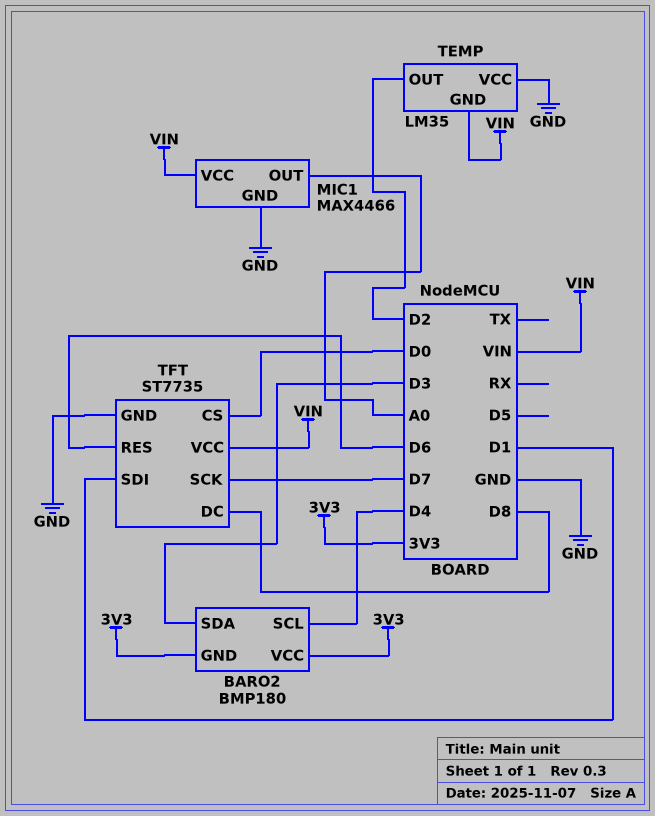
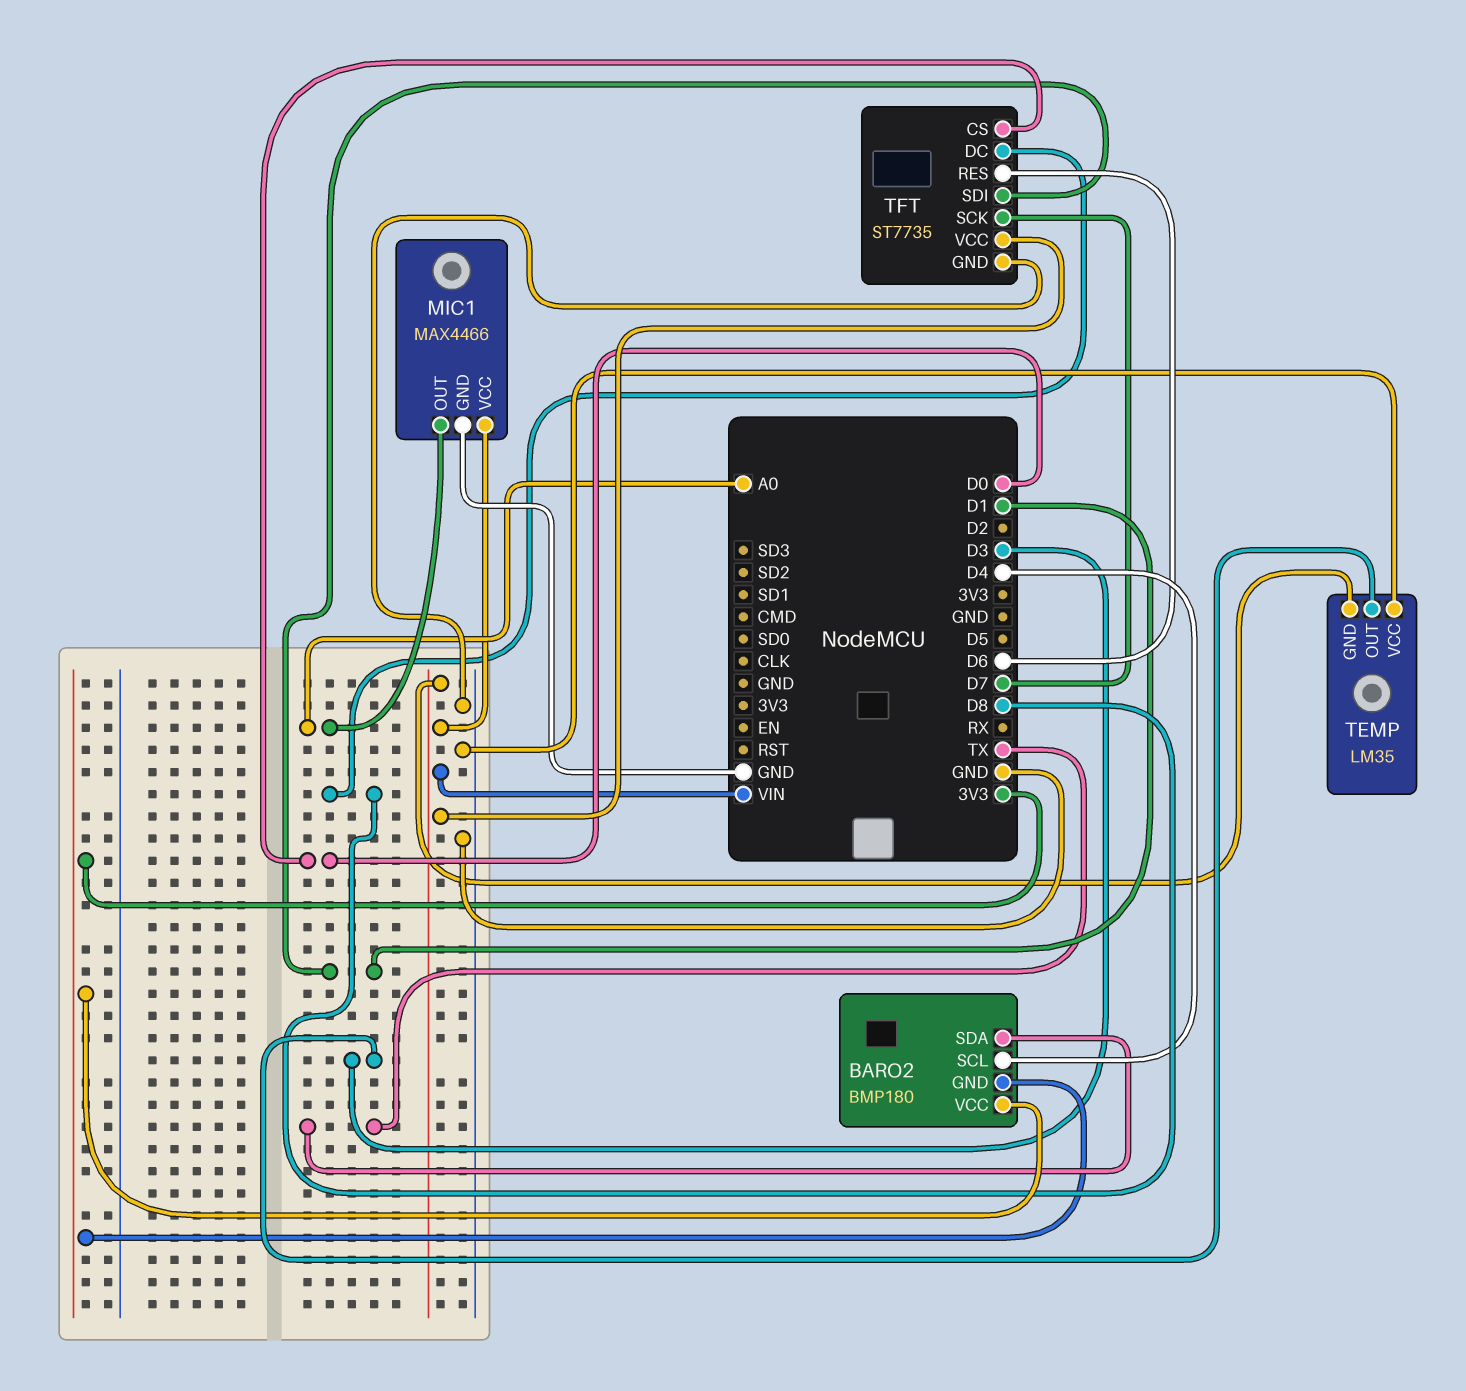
BARO2 pin SDA: D3 -> TX
TEMP pin OUT: D2 -> D3

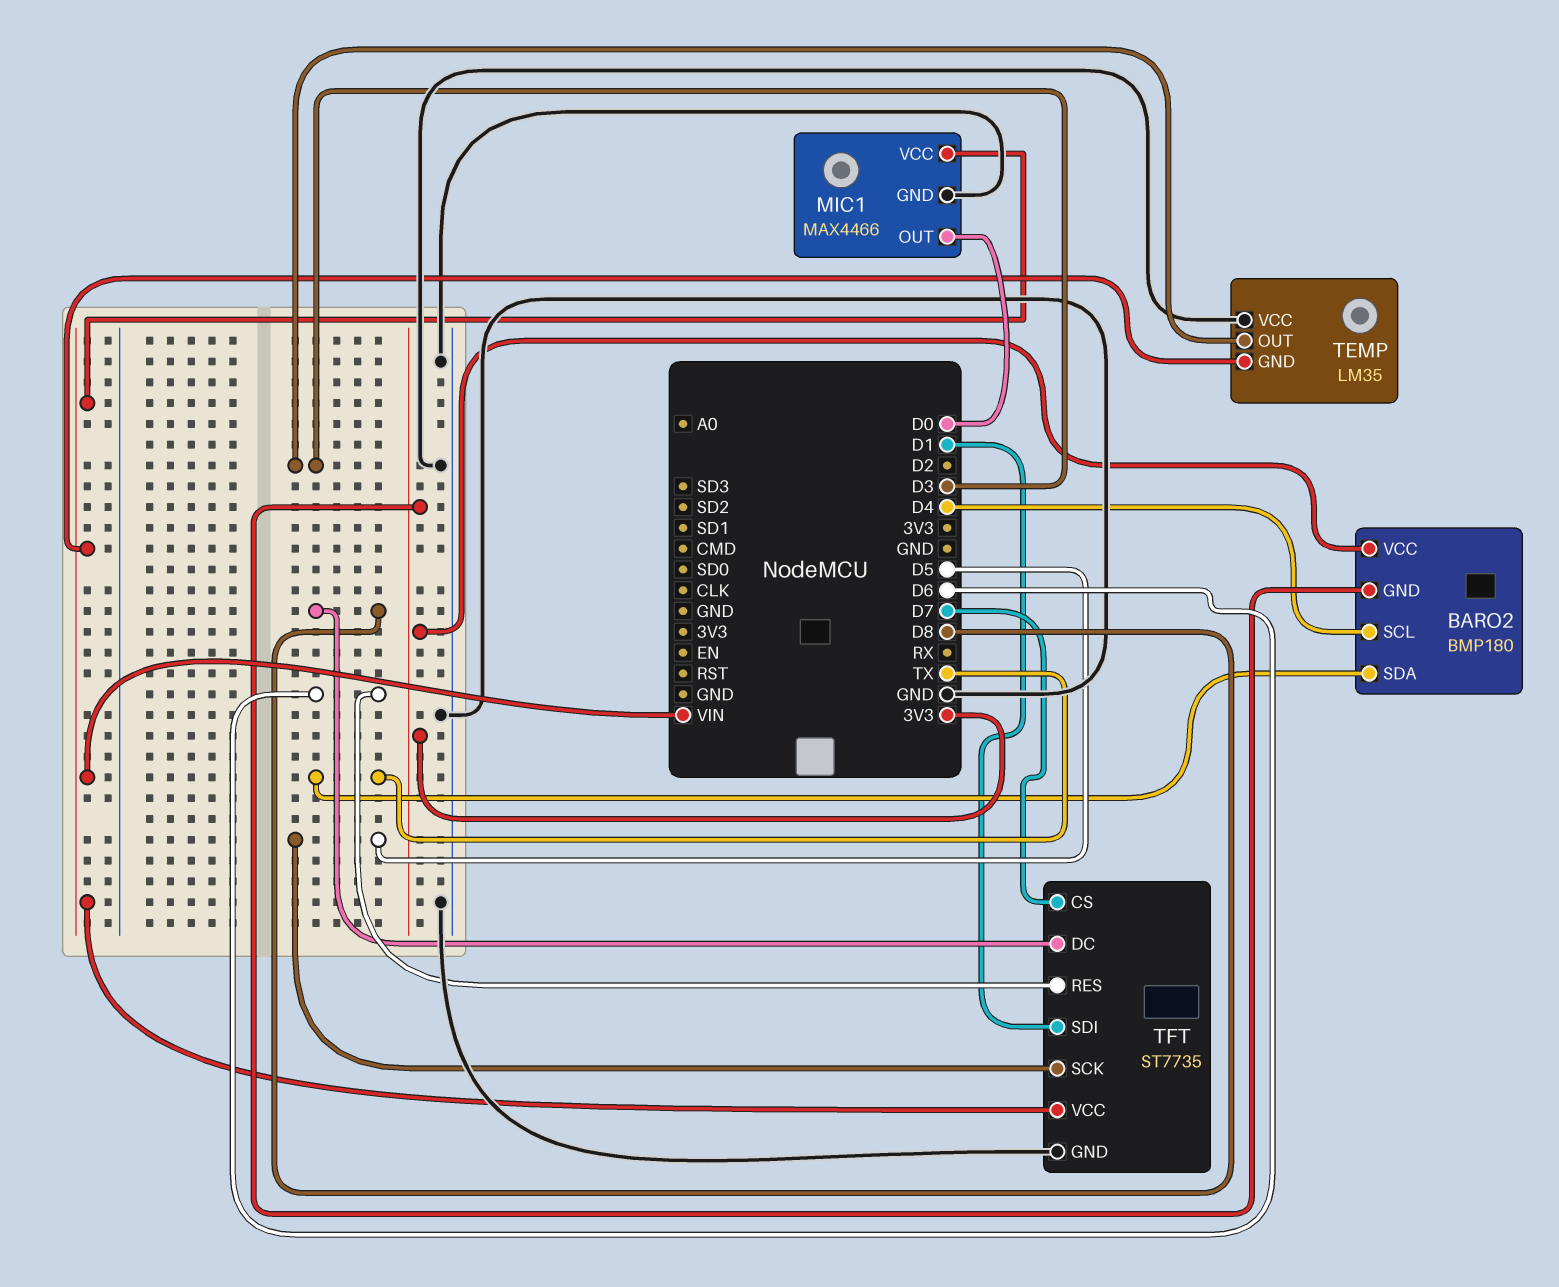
MIC1 pin OUT: A0 -> D0
TFT pin CS: D0 -> D7
TFT pin SCK: D7 -> D5

